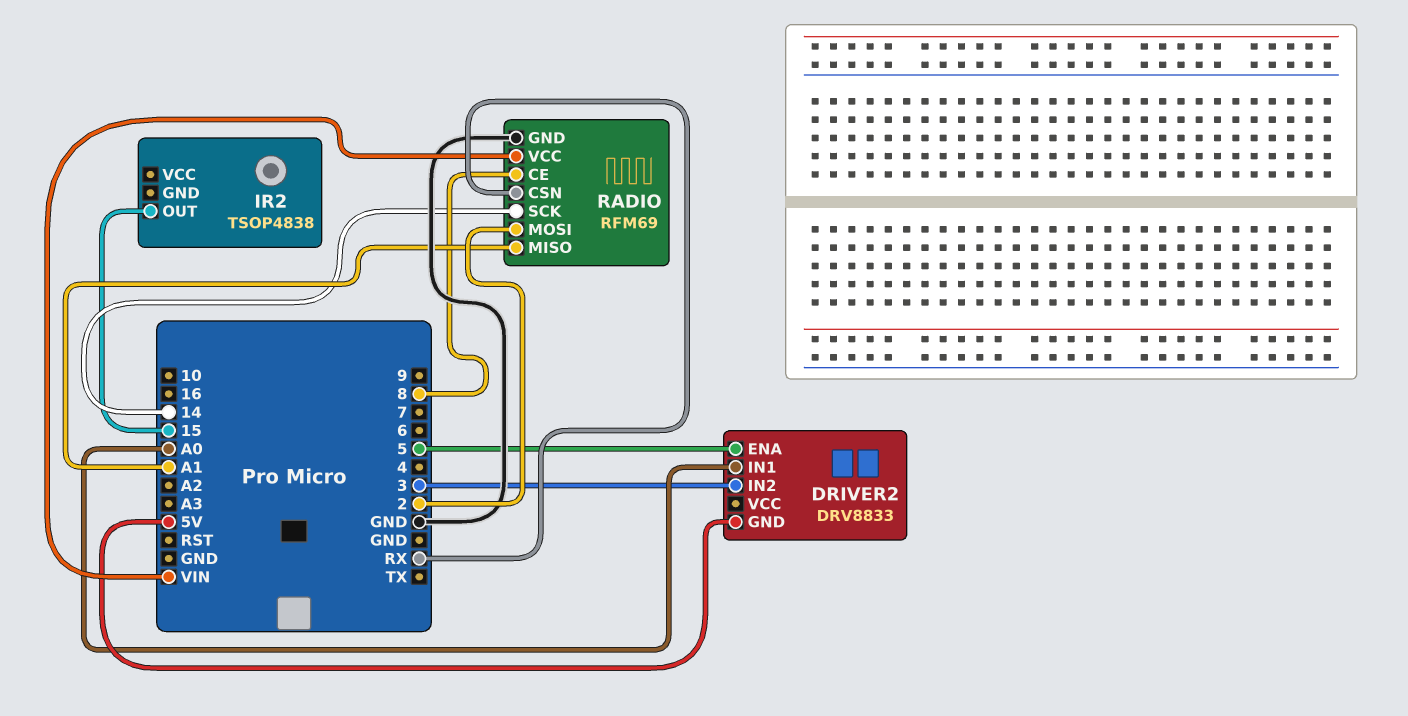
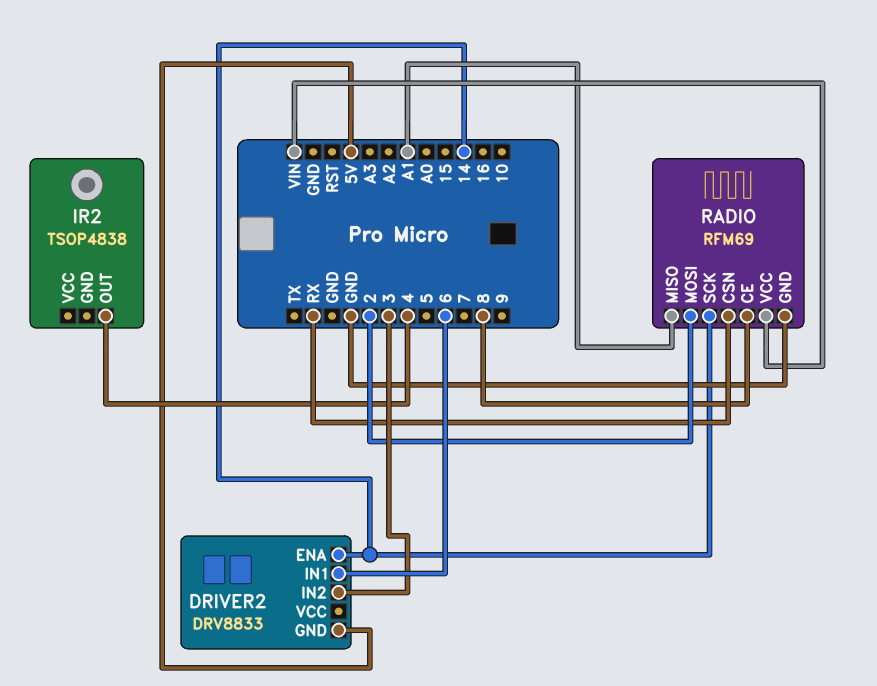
DRIVER2 pin ENA: 5 -> 14
DRIVER2 pin IN1: A0 -> 6
IR2 pin OUT: 15 -> 4

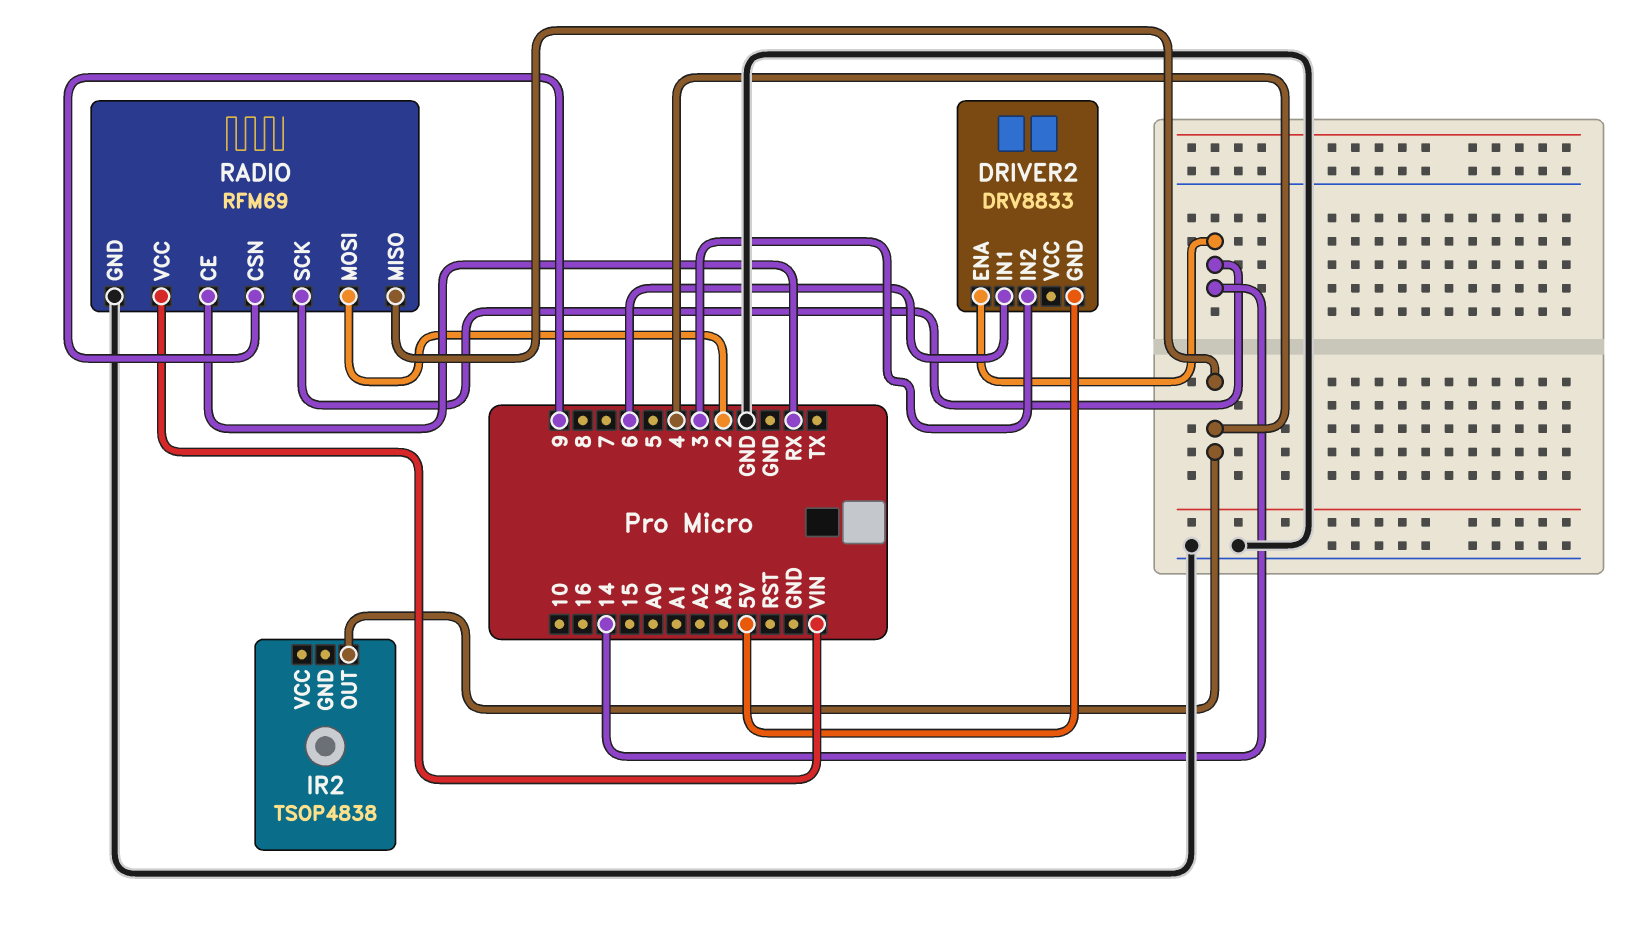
RADIO pin CE: 8 -> RX
RADIO pin CSN: RX -> 9
RADIO pin MISO: A1 -> 4

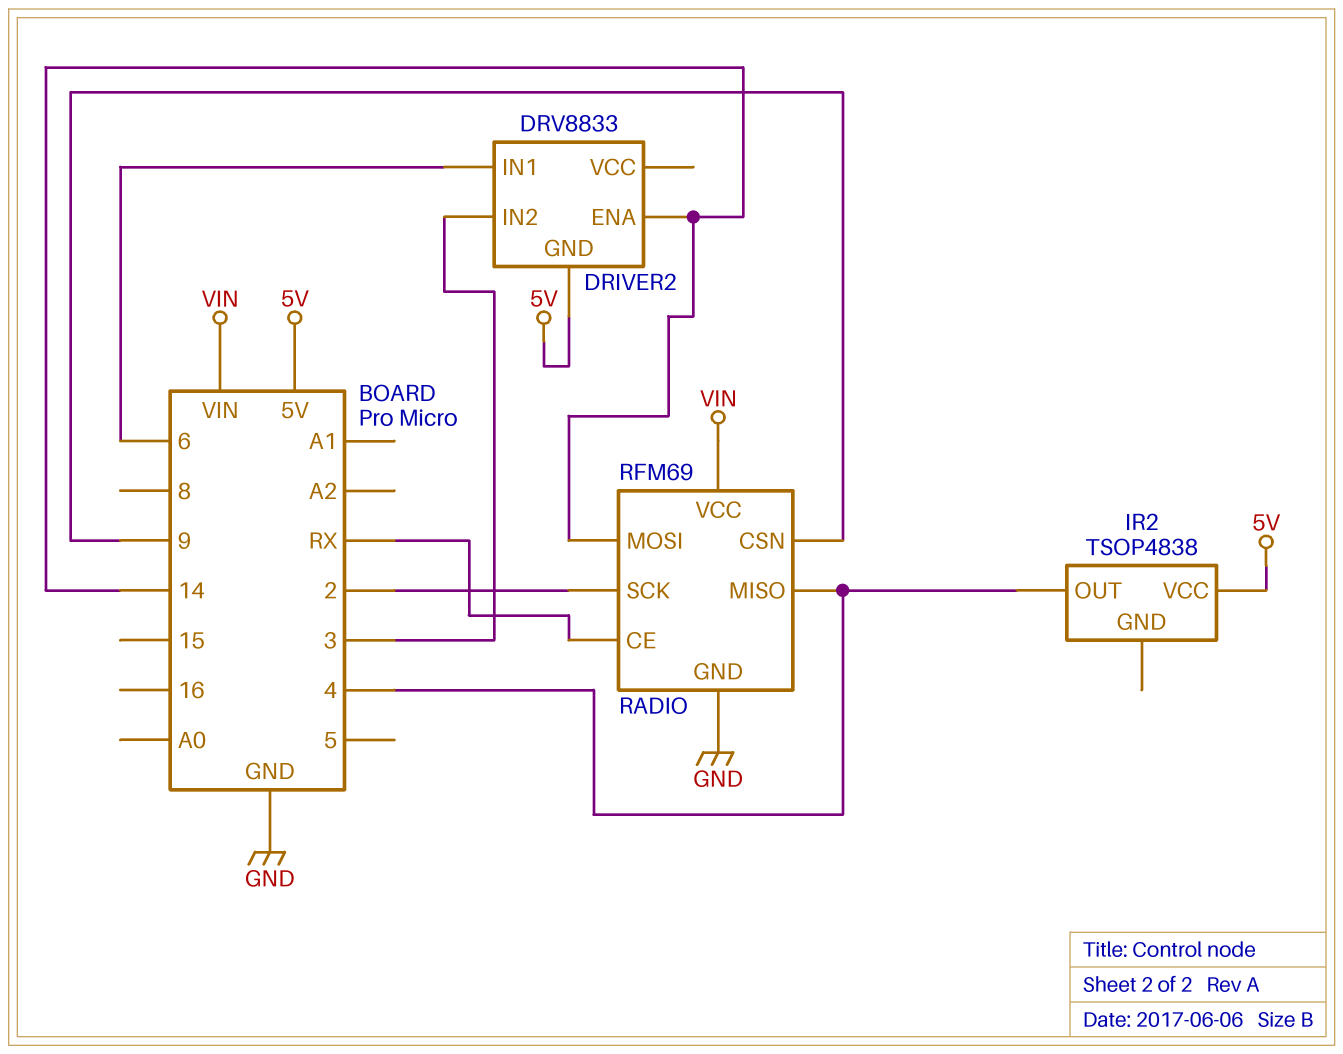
IR2 pin VCC: none -> 5V
RADIO pin MOSI: 2 -> 14
RADIO pin SCK: 14 -> 2

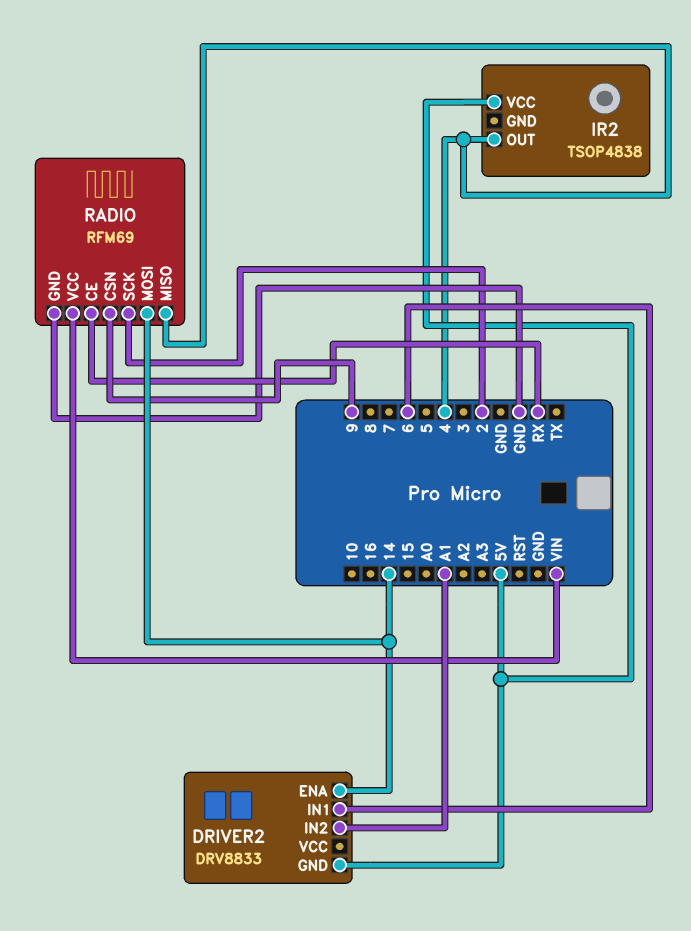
DRIVER2 pin IN2: 3 -> A1

